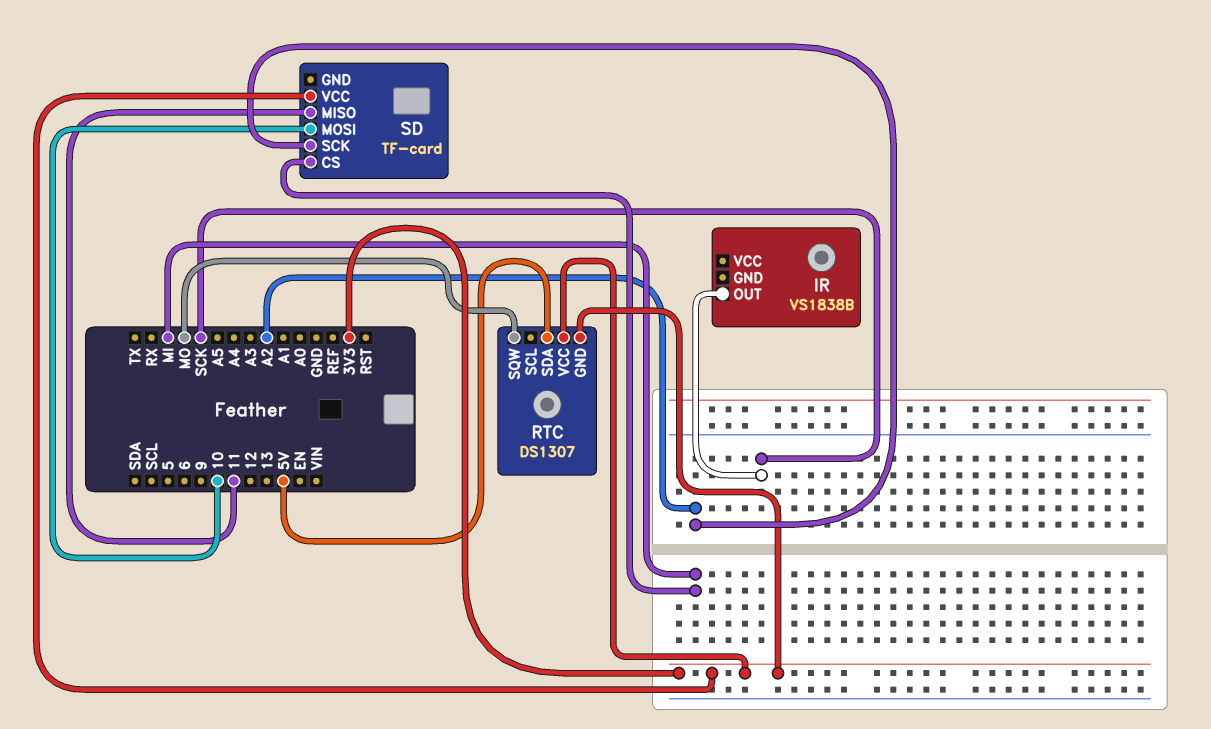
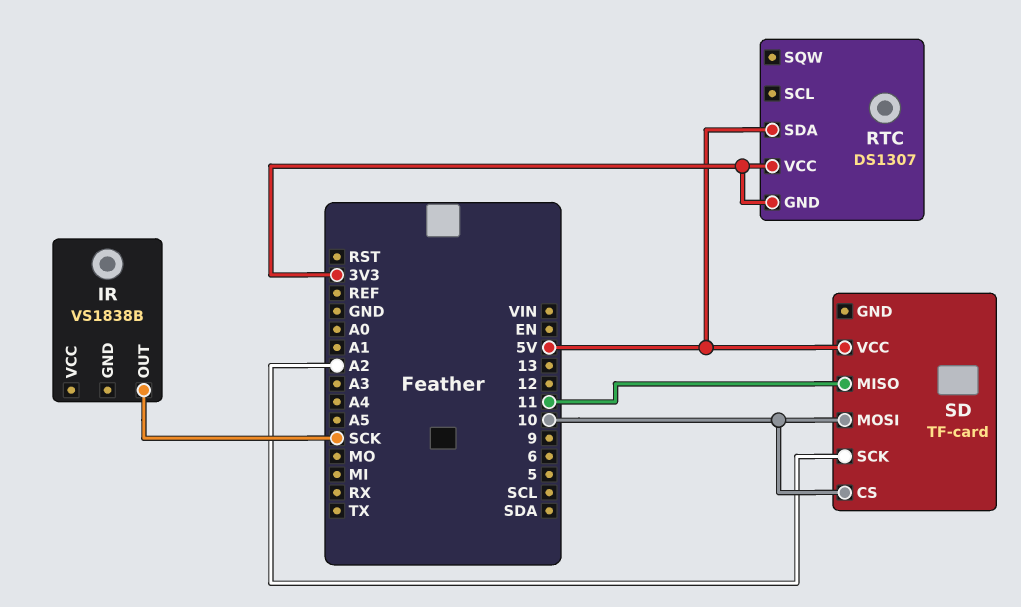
RTC pin SQW: MO -> none
SD pin CS: MI -> 10
SD pin VCC: 3V3 -> 5V

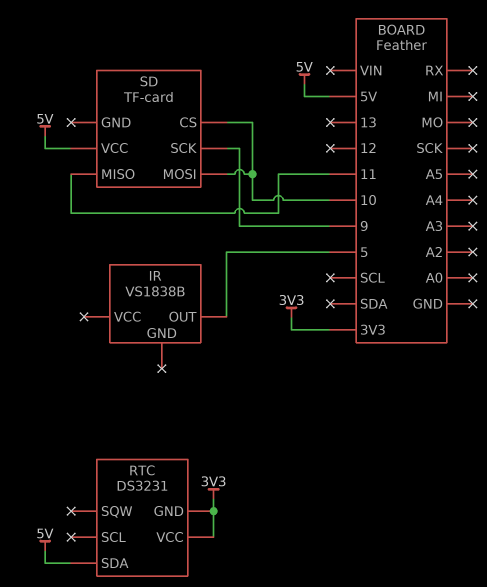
IR pin OUT: SCK -> 5
RTC: DS1307 -> DS3231
SD pin SCK: A2 -> 9

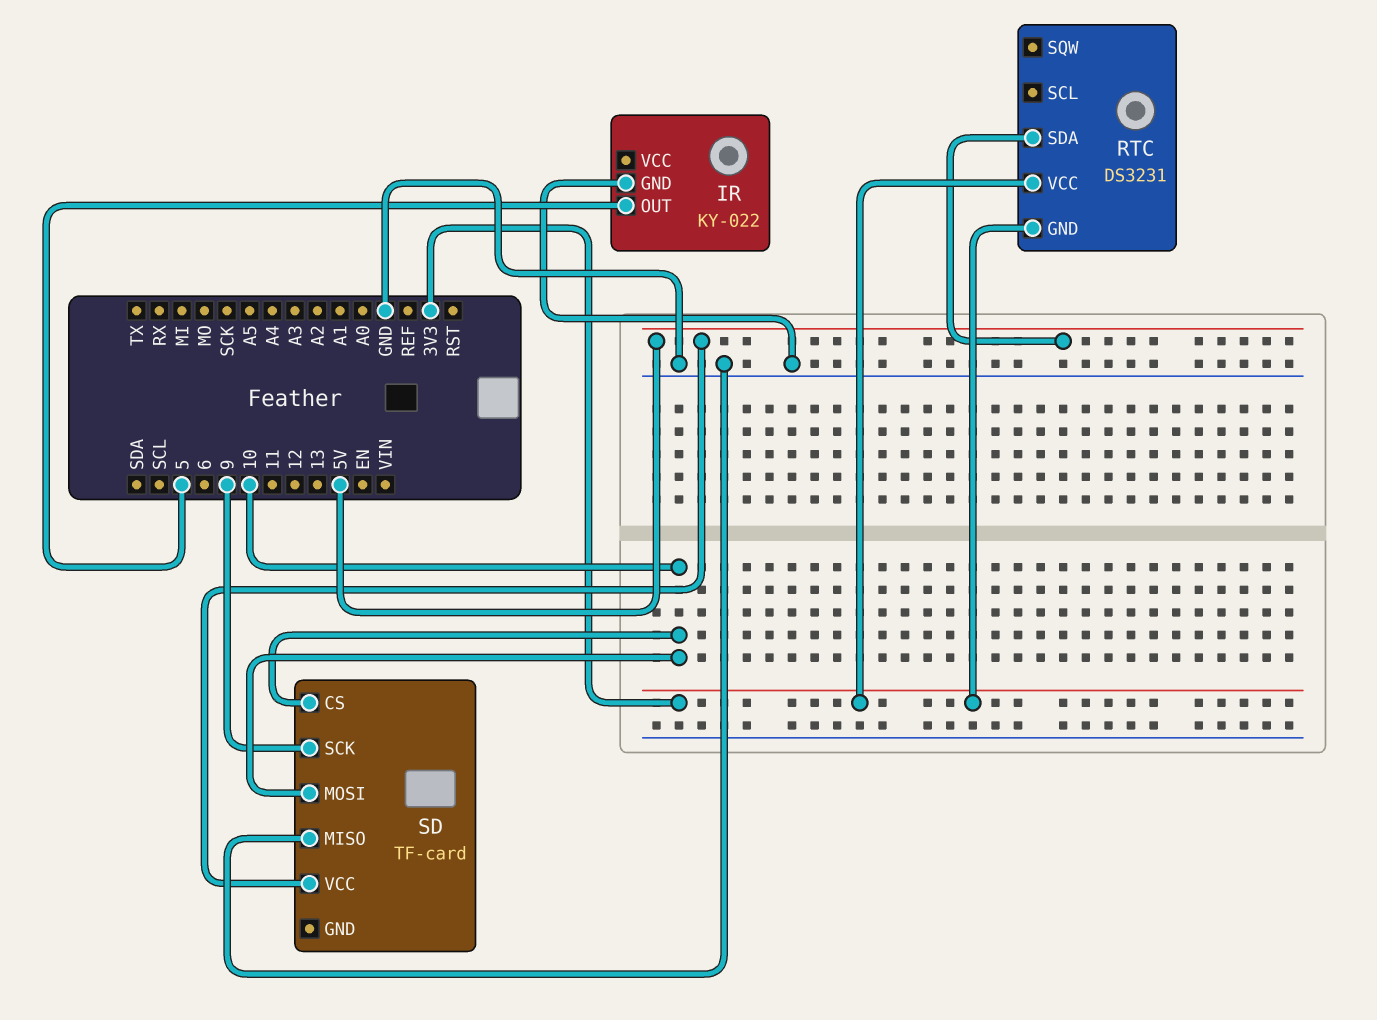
IR: VS1838B -> KY-022
IR pin GND: none -> GND
SD pin MISO: 11 -> GND

